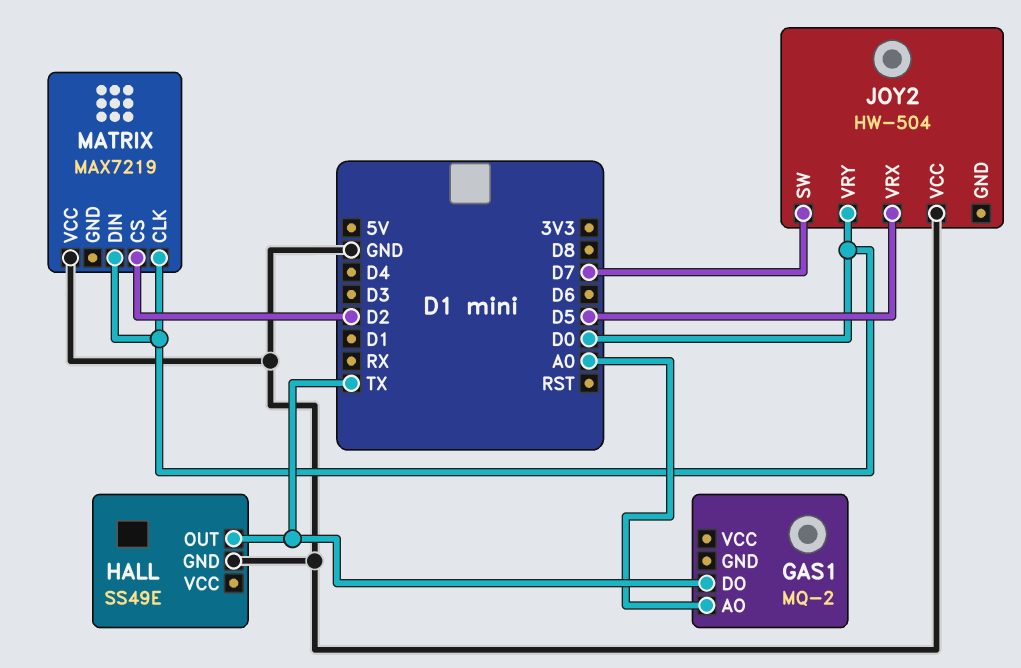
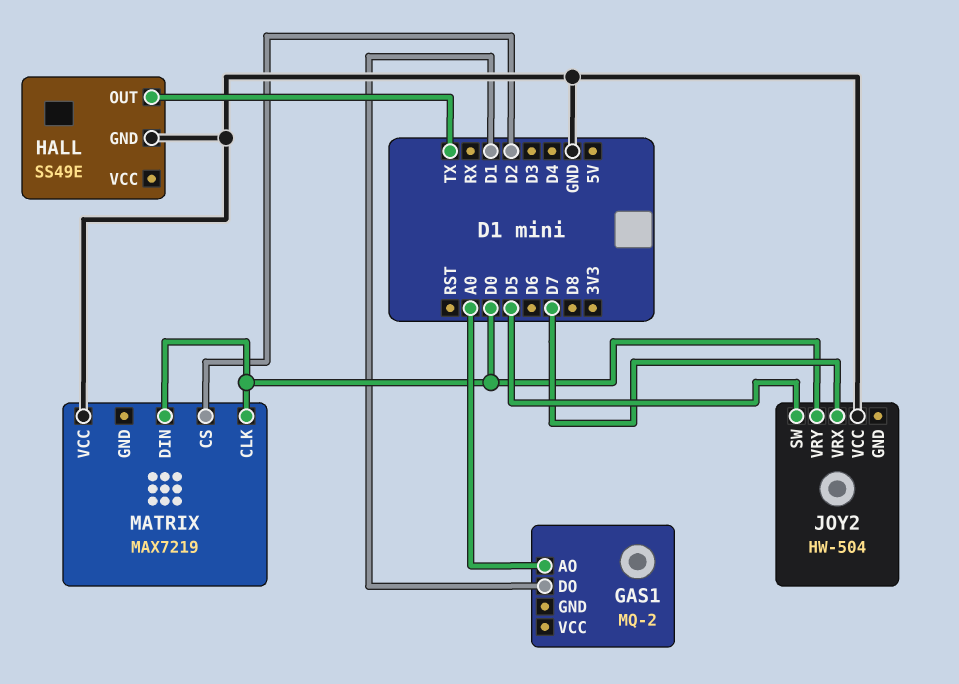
GAS1 pin DO: TX -> D1
JOY2 pin SW: D7 -> D5
JOY2 pin VRX: D5 -> D7

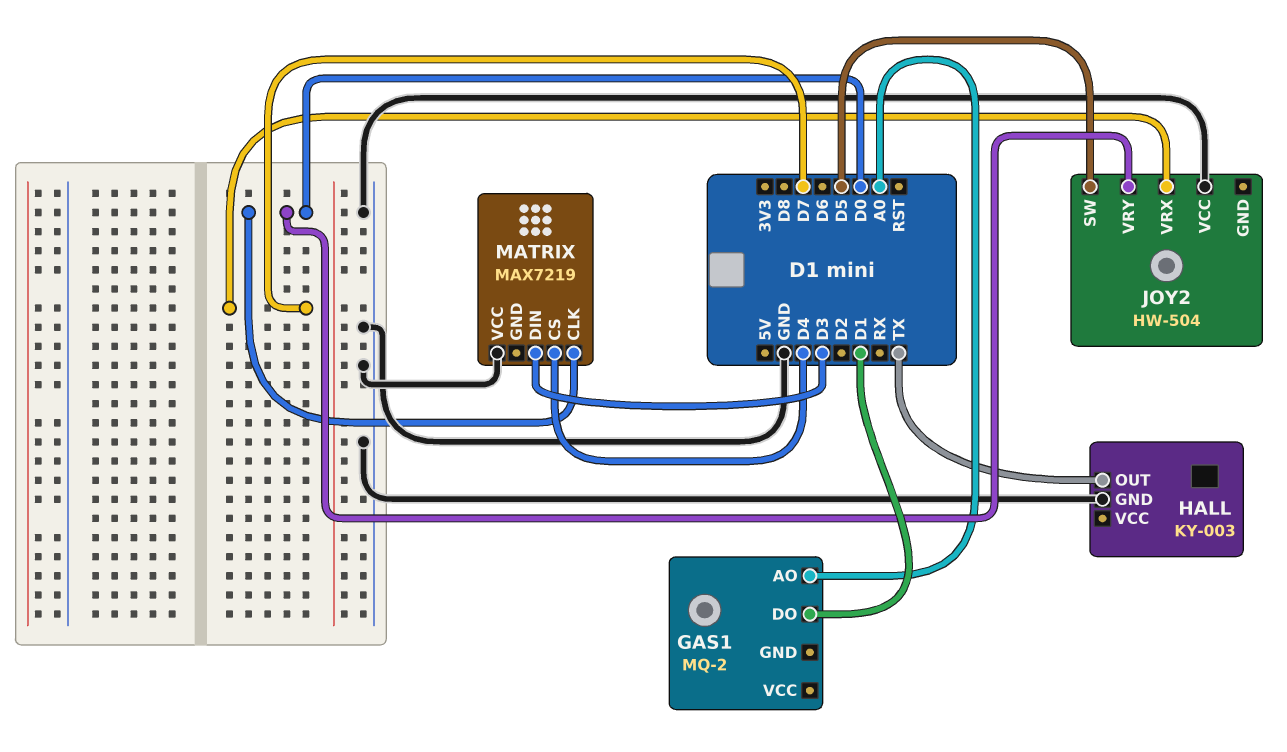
HALL: SS49E -> KY-003
MATRIX pin CS: D2 -> D4
MATRIX pin DIN: D0 -> D3

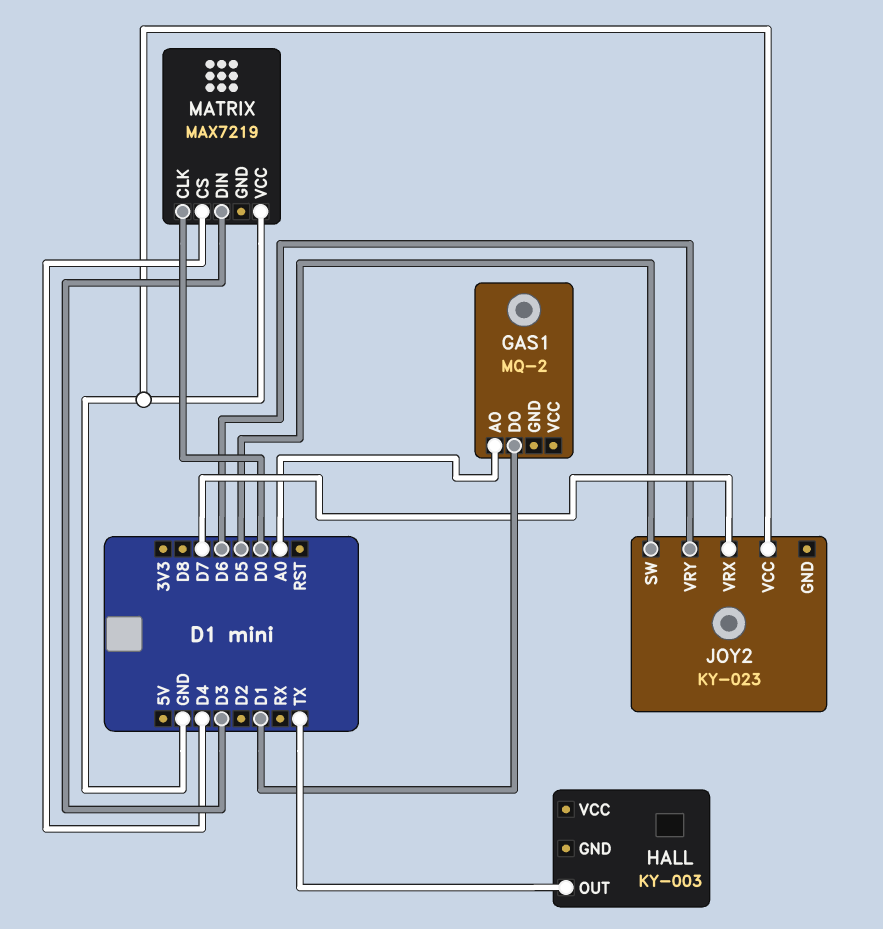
HALL pin GND: GND -> none
JOY2: HW-504 -> KY-023
JOY2 pin VRY: D0 -> D6

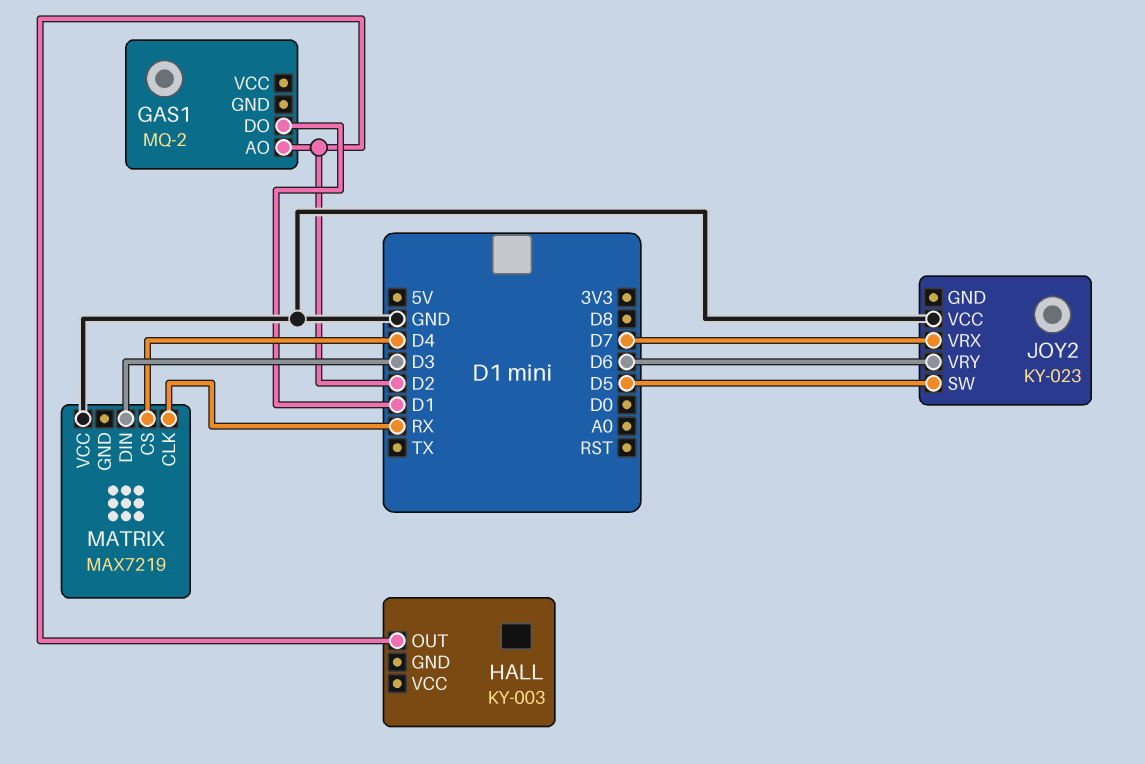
GAS1 pin AO: A0 -> D2
HALL pin OUT: TX -> D2
MATRIX pin CLK: D0 -> RX

